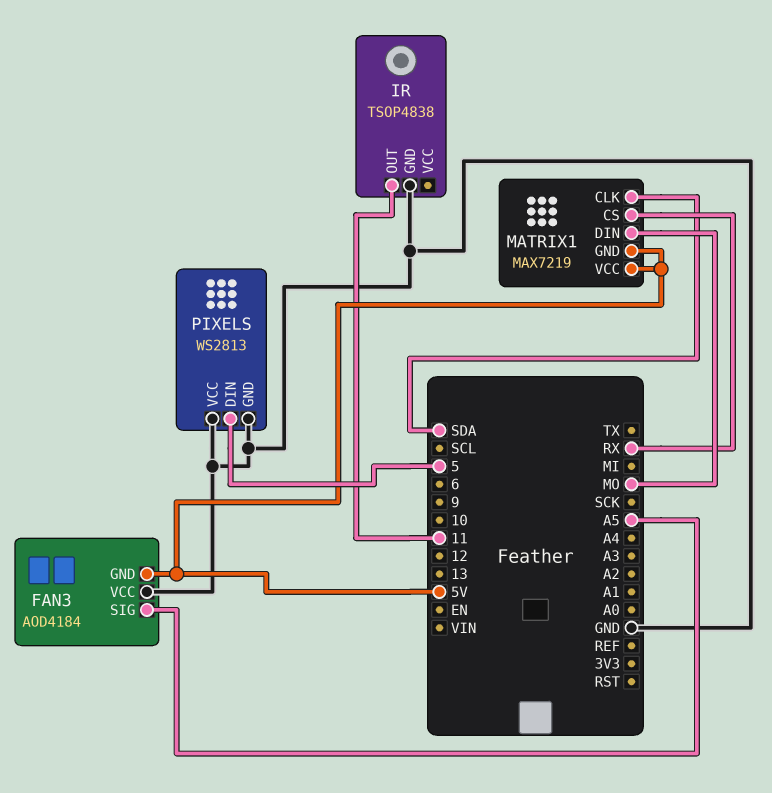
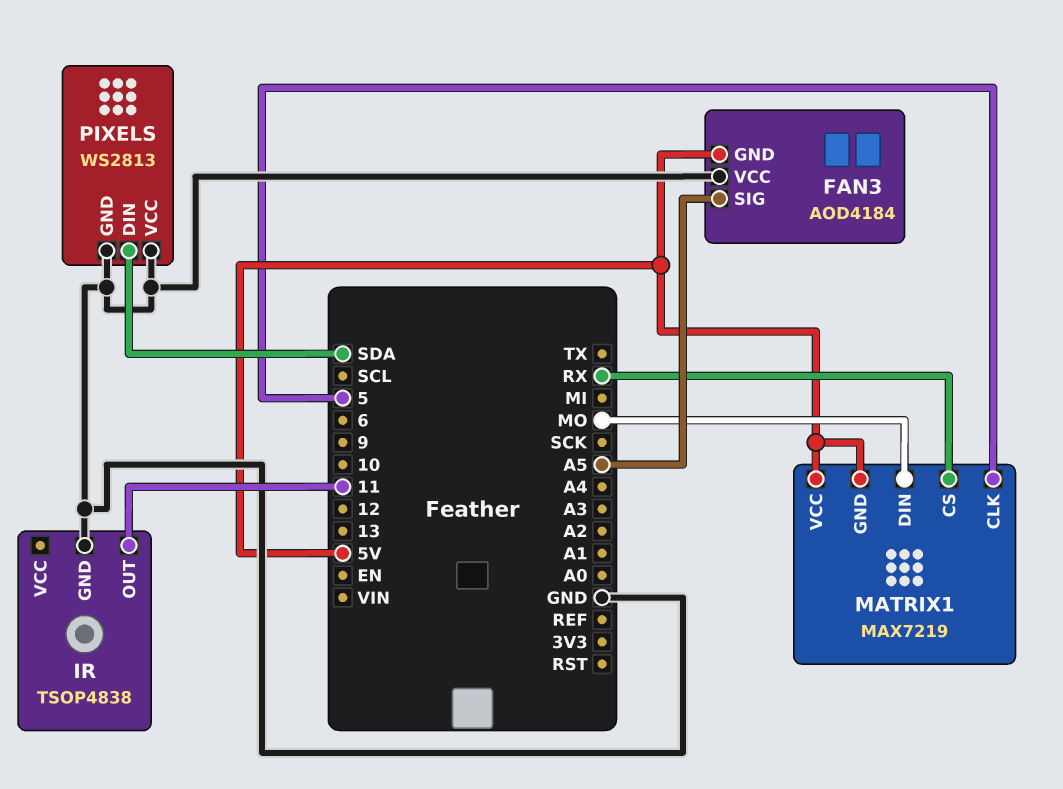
MATRIX1 pin CLK: SDA -> 5
PIXELS pin DIN: 5 -> SDA

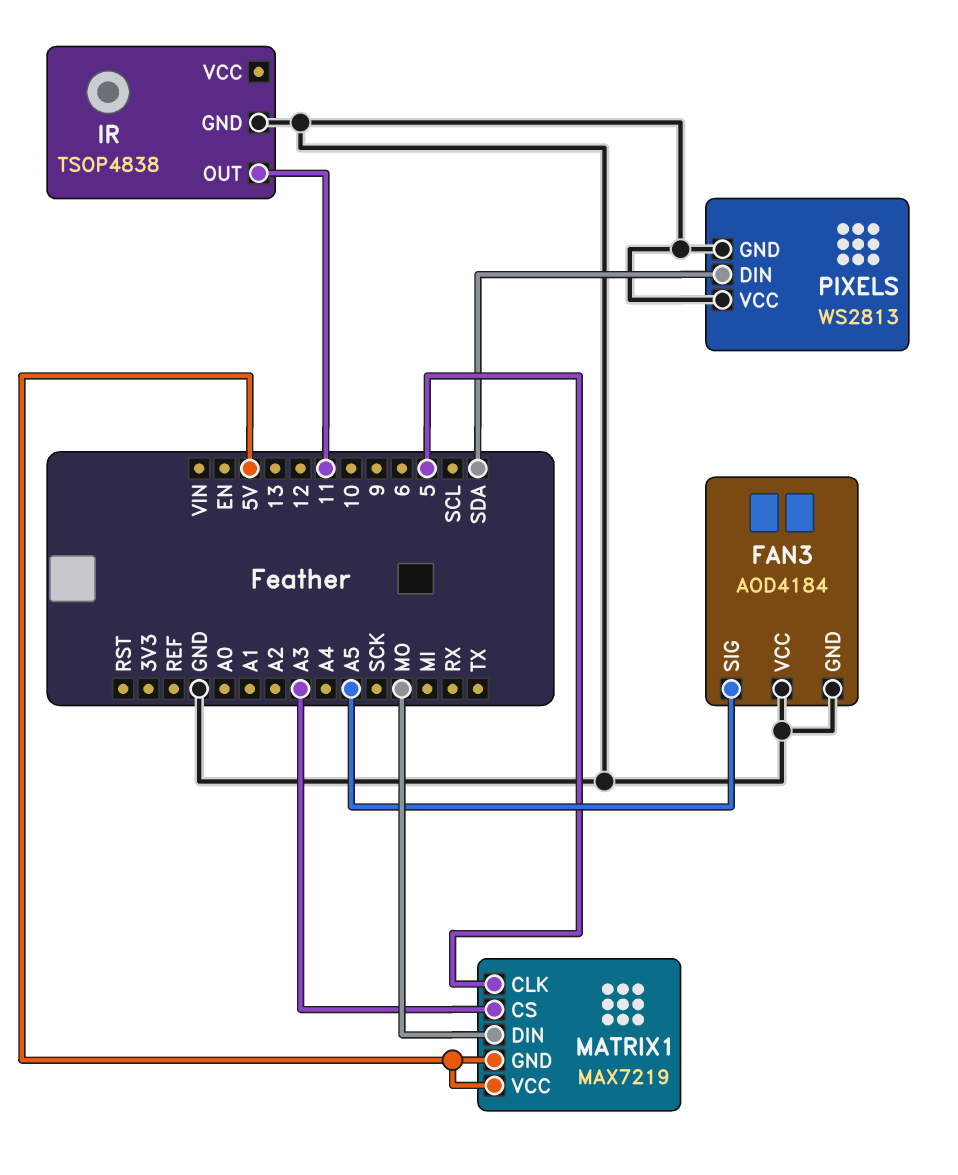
FAN3 pin GND: 5V -> GND
MATRIX1 pin CS: RX -> A3

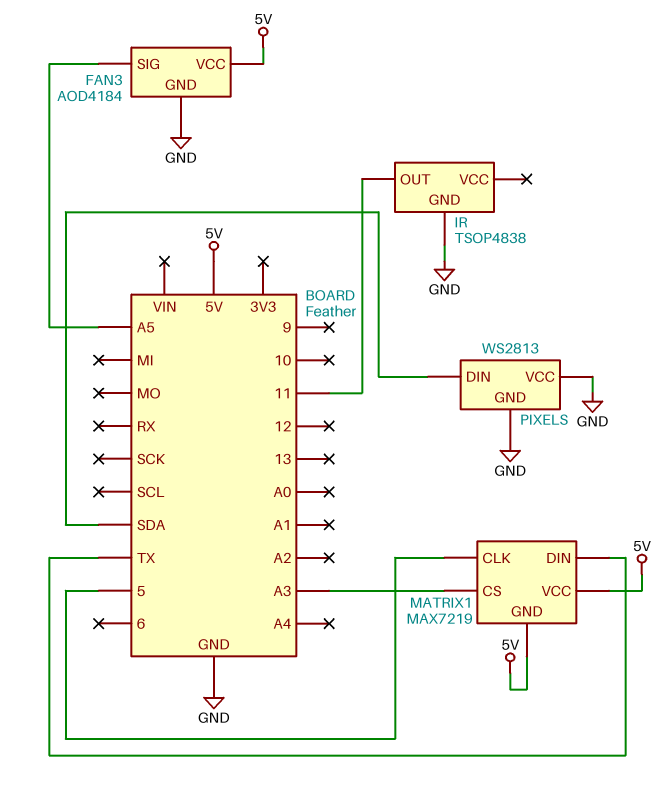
FAN3 pin VCC: GND -> 5V
MATRIX1 pin DIN: MO -> TX

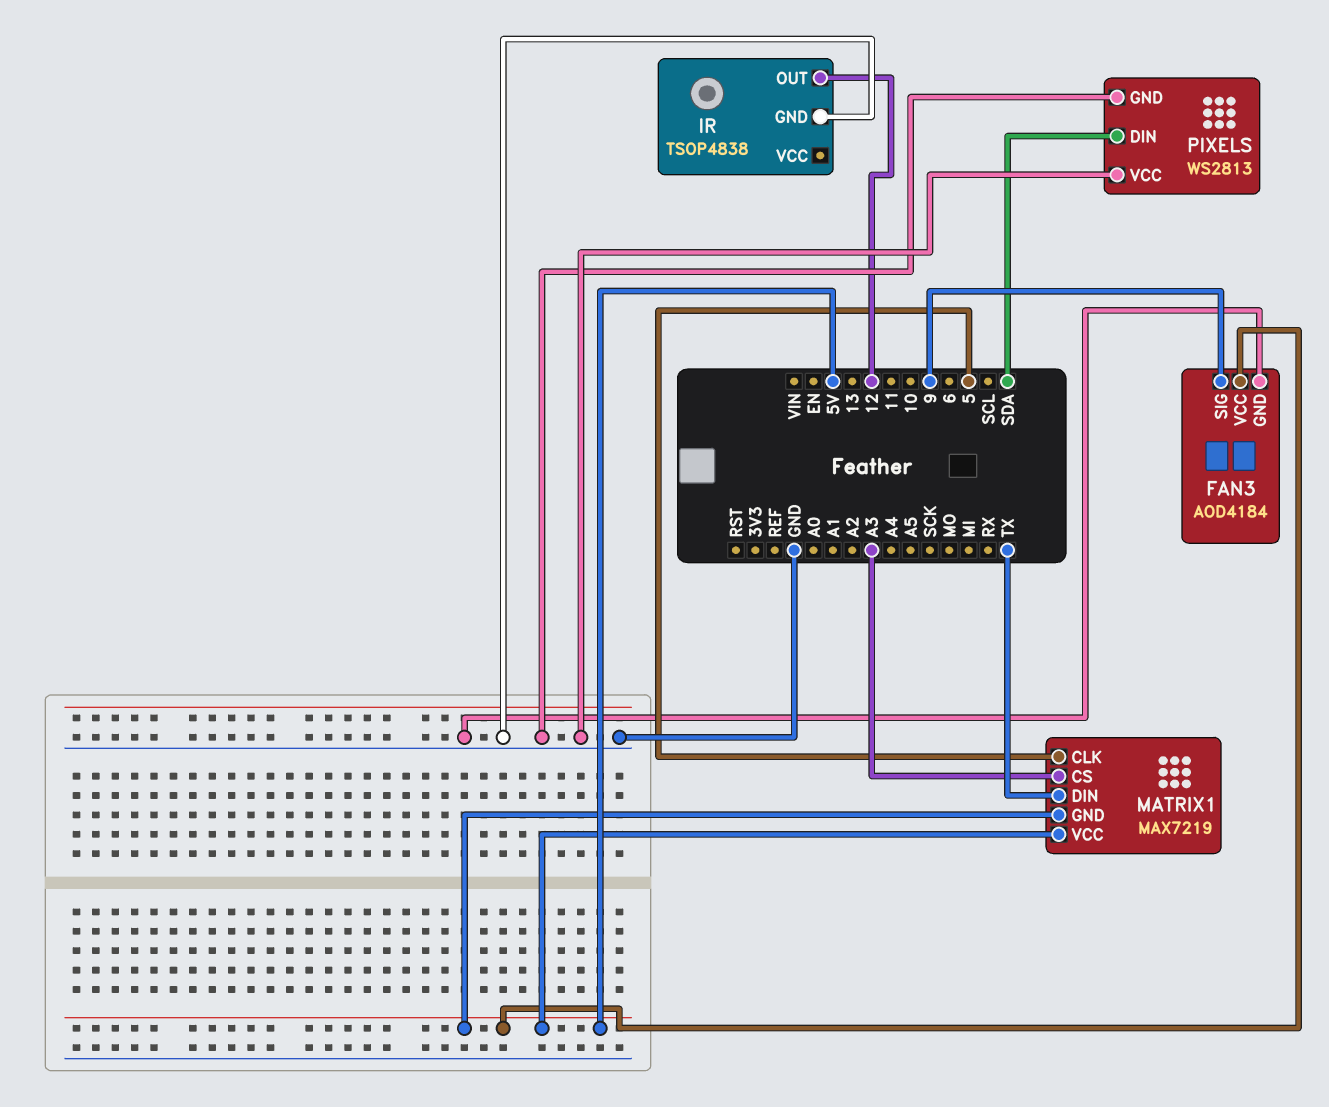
FAN3 pin SIG: A5 -> 9
IR pin OUT: 11 -> 12

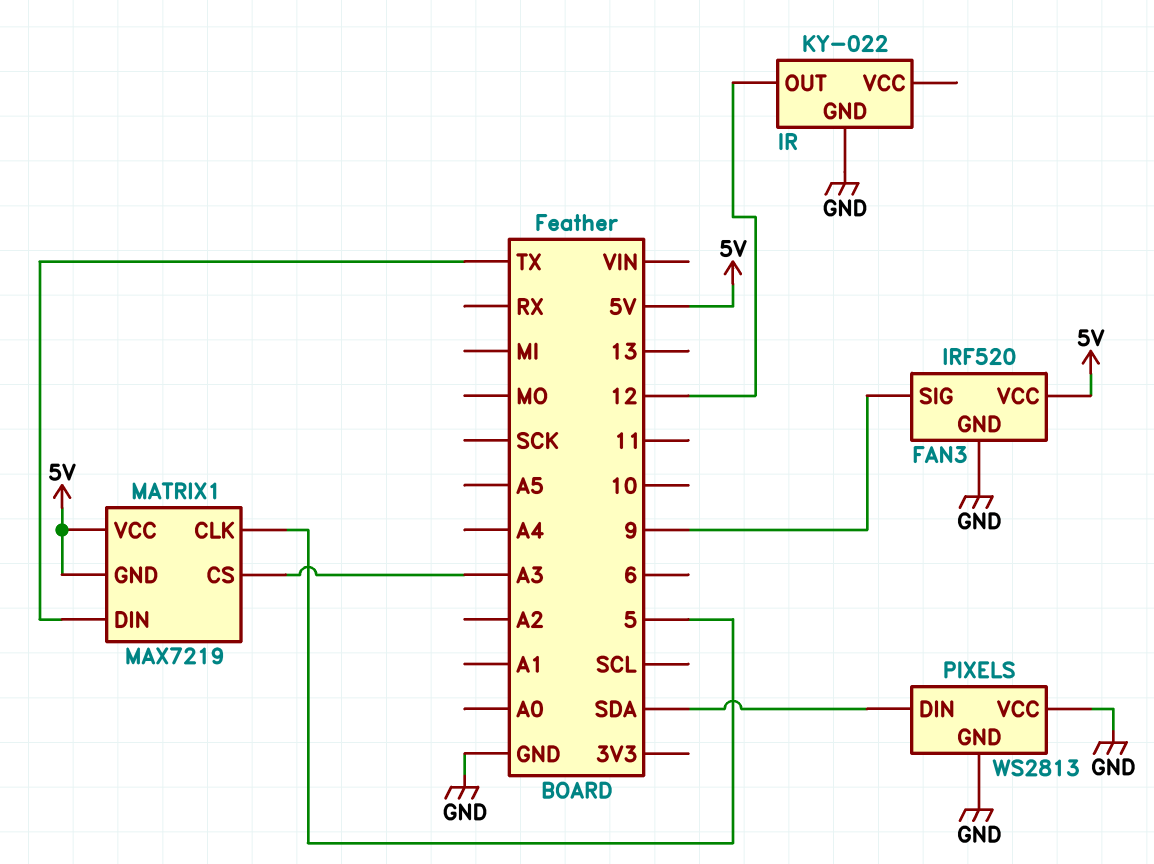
FAN3: AOD4184 -> IRF520
IR: TSOP4838 -> KY-022

